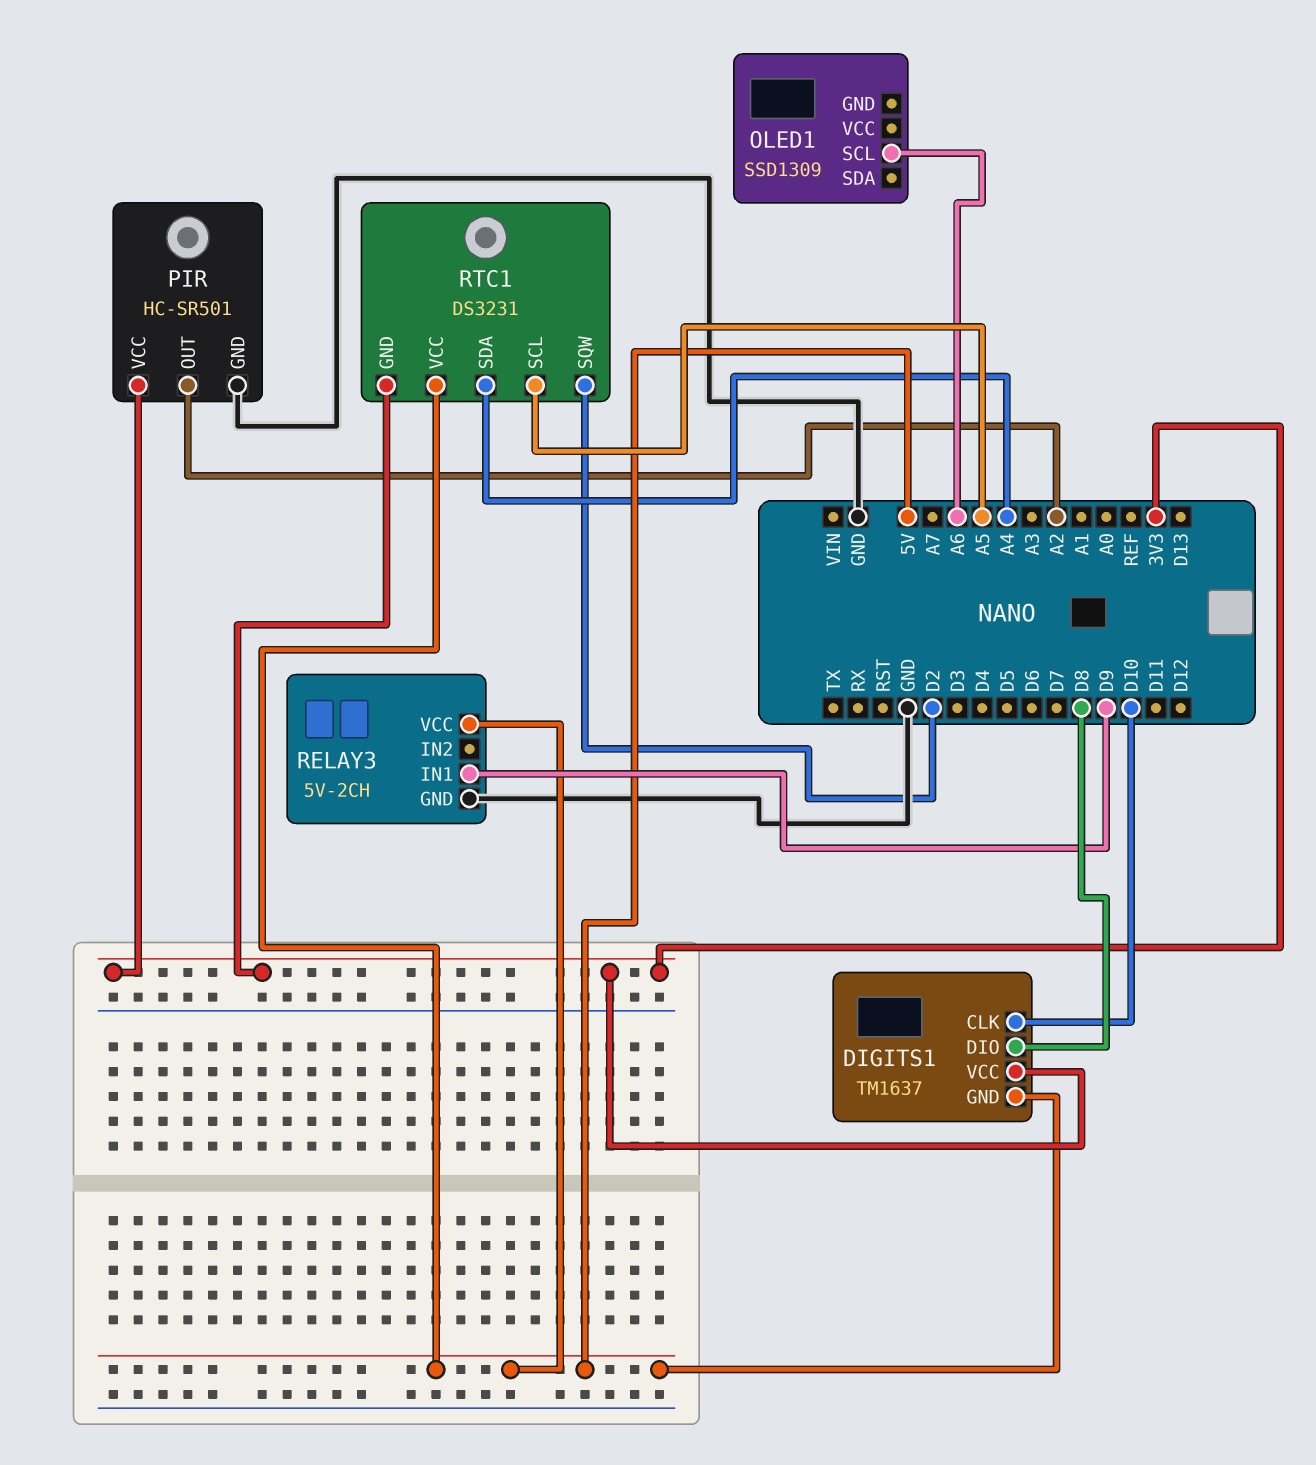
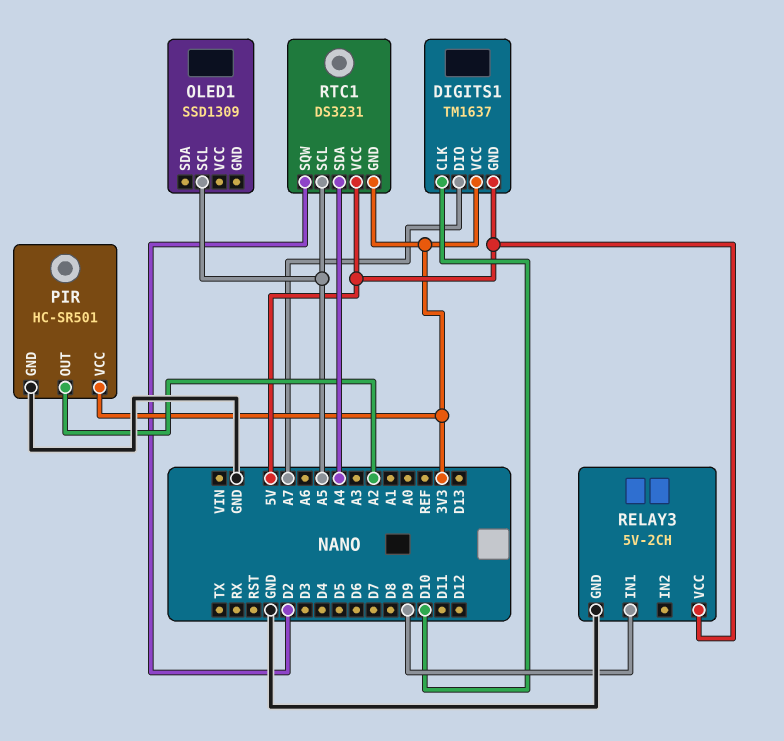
DIGITS1 pin DIO: D8 -> A7
OLED1 pin SCL: A6 -> A5

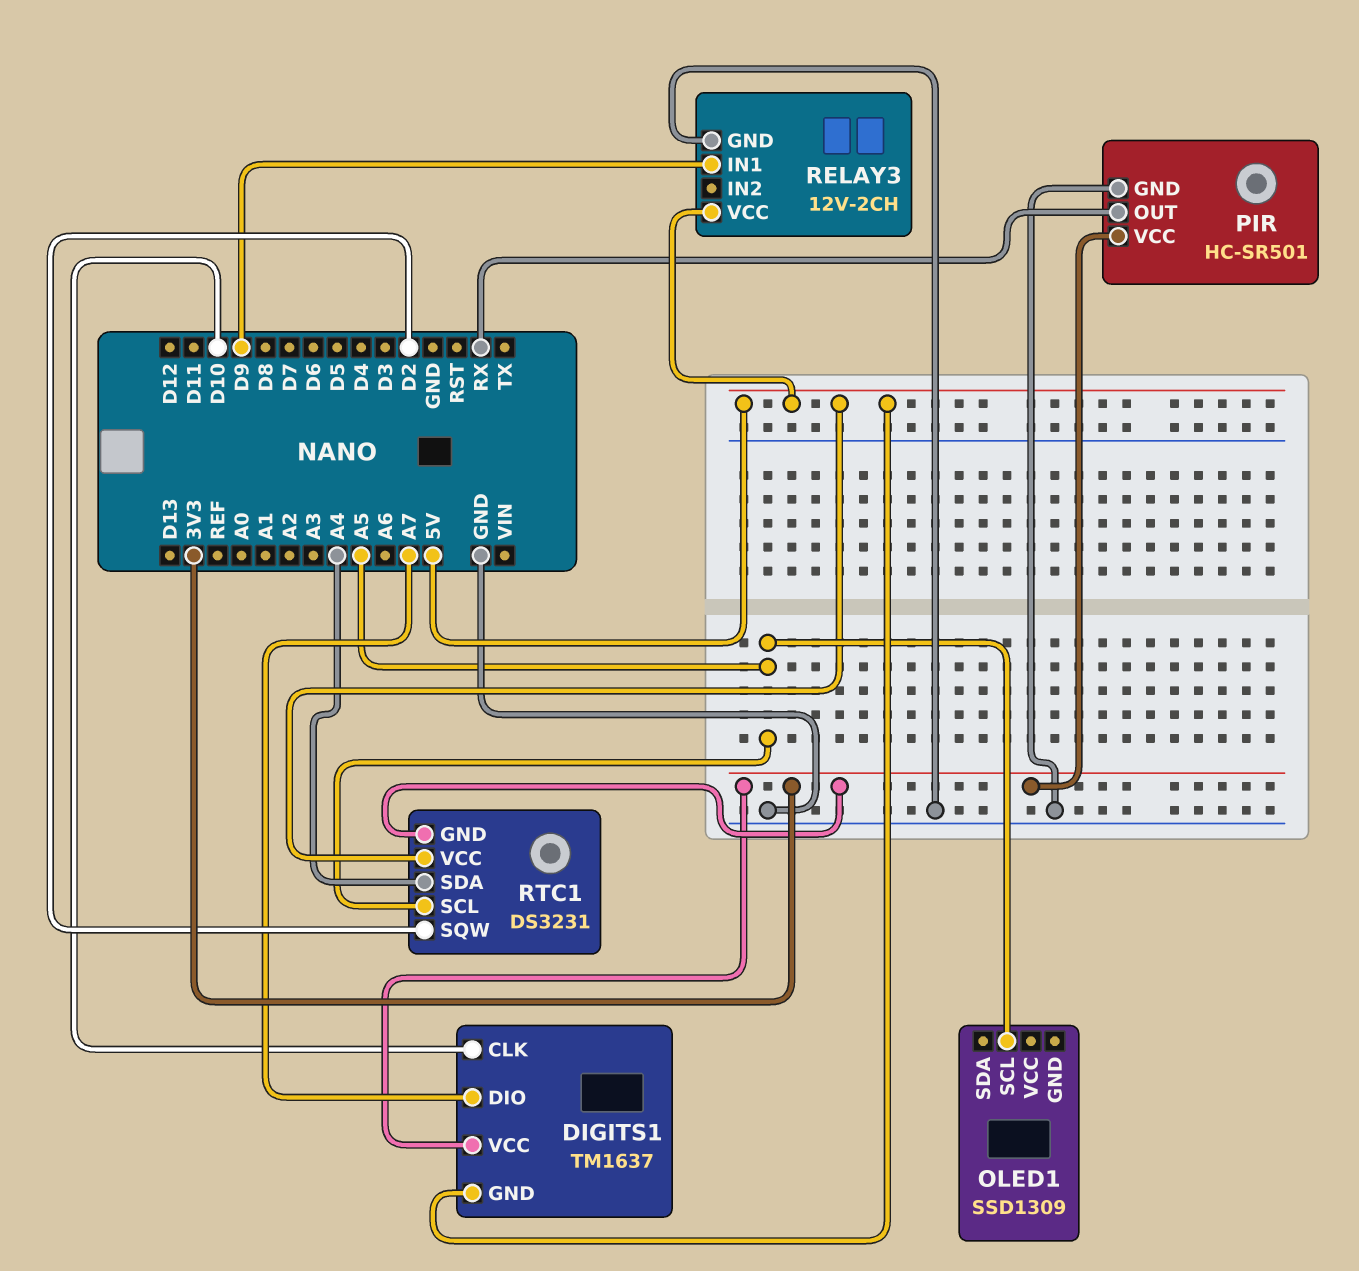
PIR pin OUT: A2 -> RX
RELAY3: 5V-2CH -> 12V-2CH

